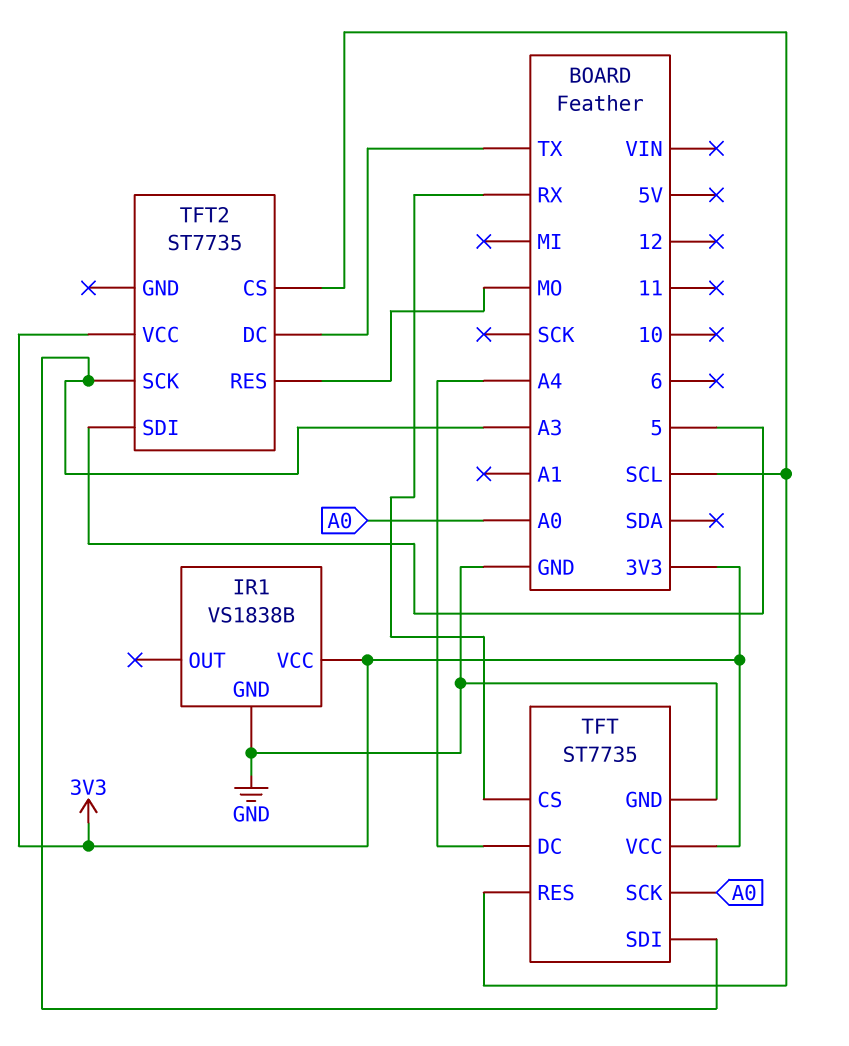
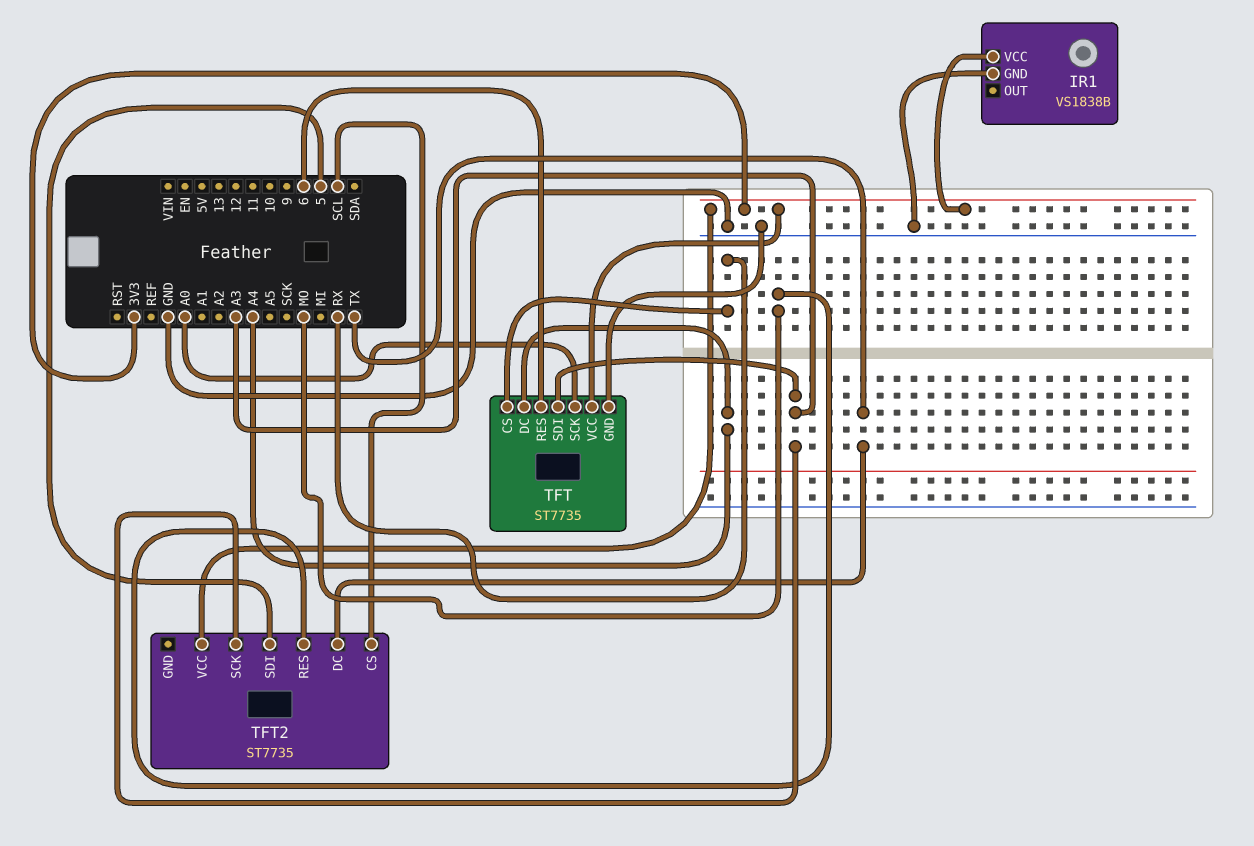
TFT pin RES: SCL -> 6

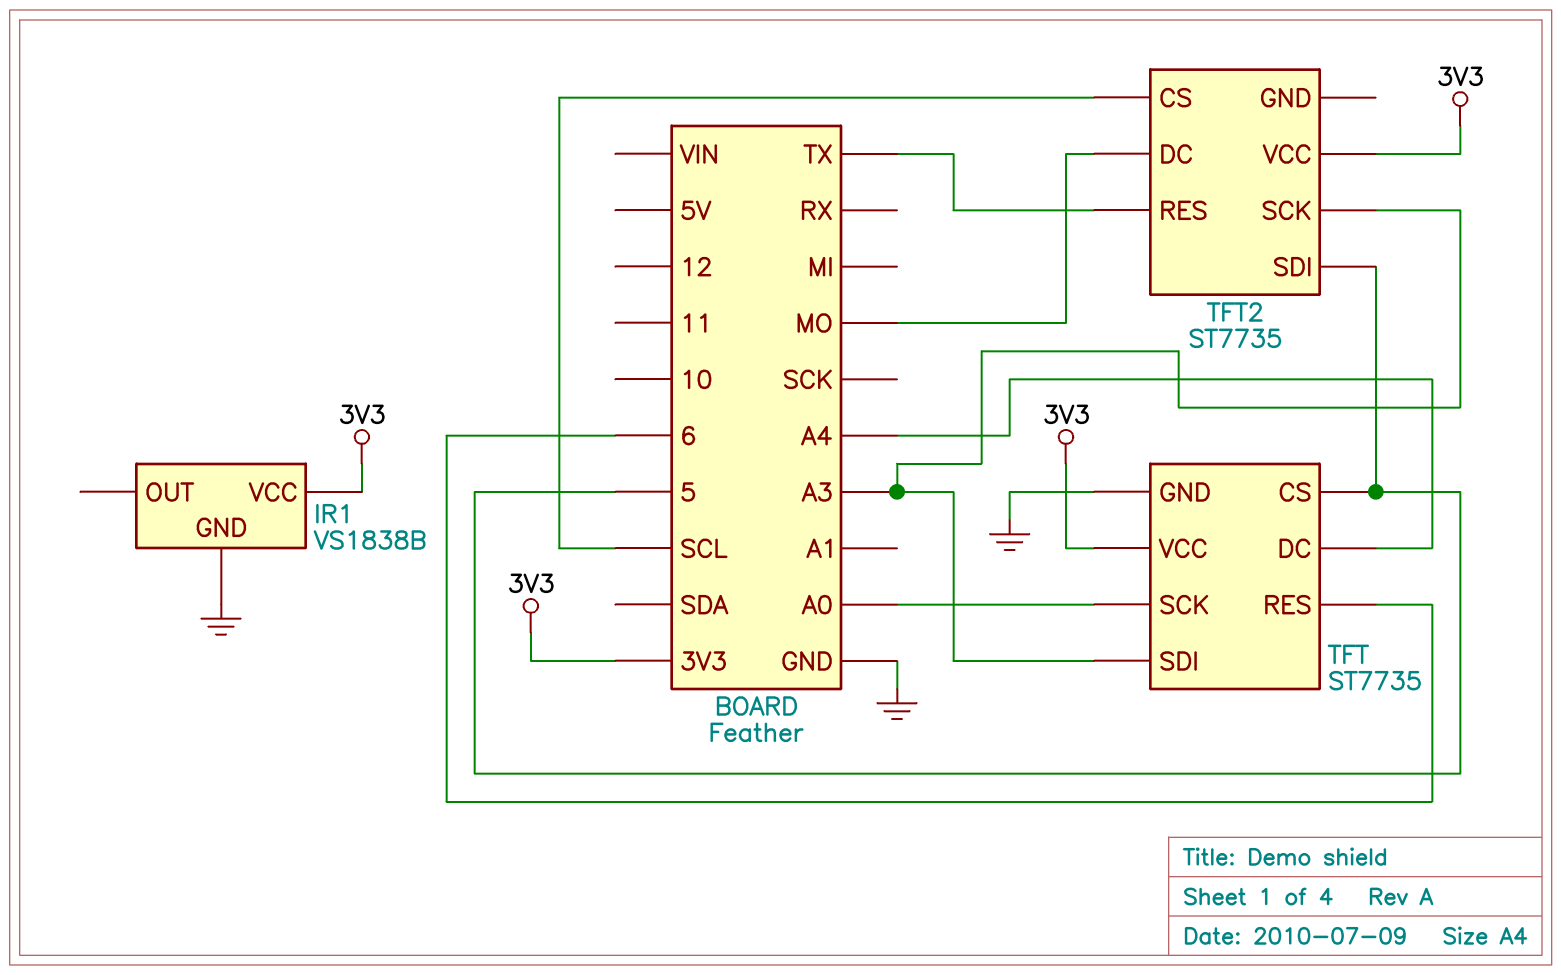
TFT pin CS: RX -> 5
TFT2 pin DC: TX -> MO
TFT2 pin RES: MO -> TX

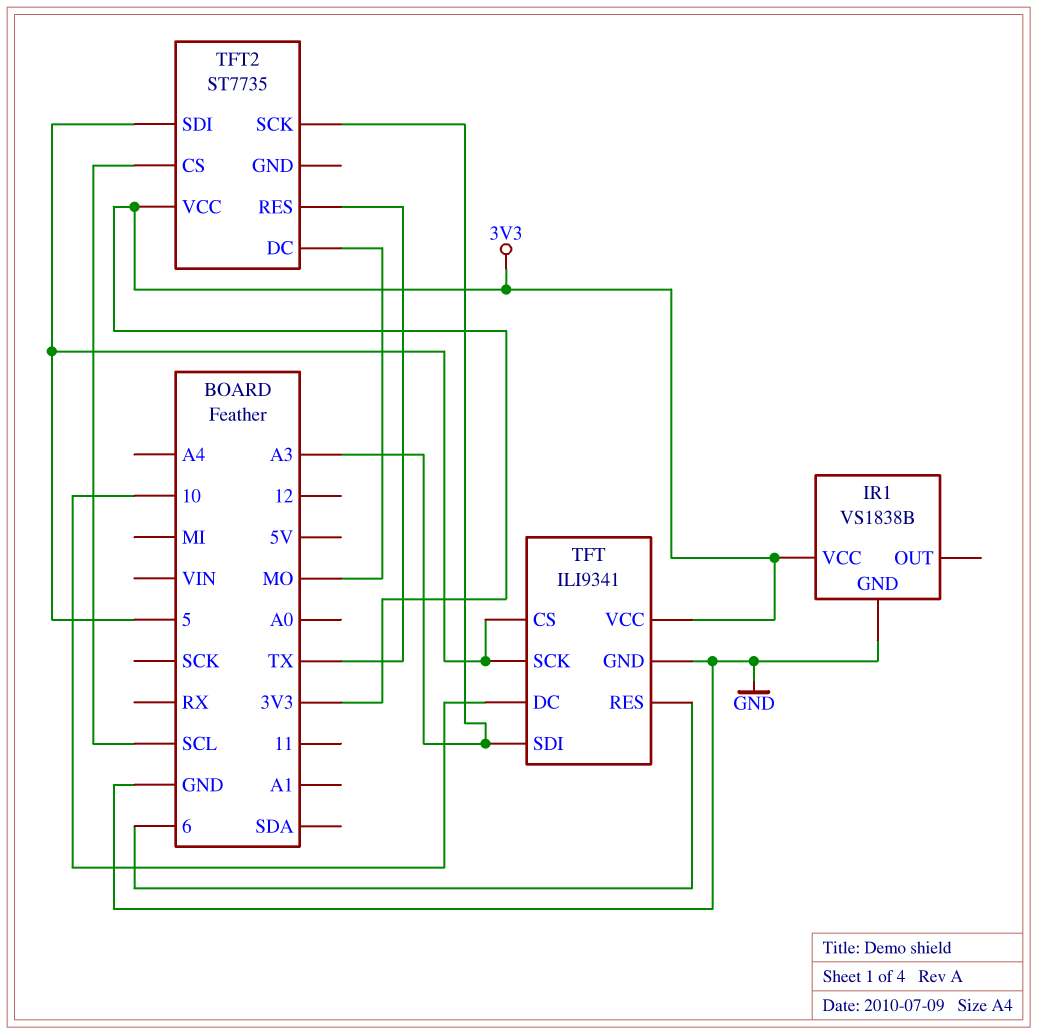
TFT: ST7735 -> ILI9341
TFT pin DC: A4 -> 10
TFT pin SCK: A0 -> 5

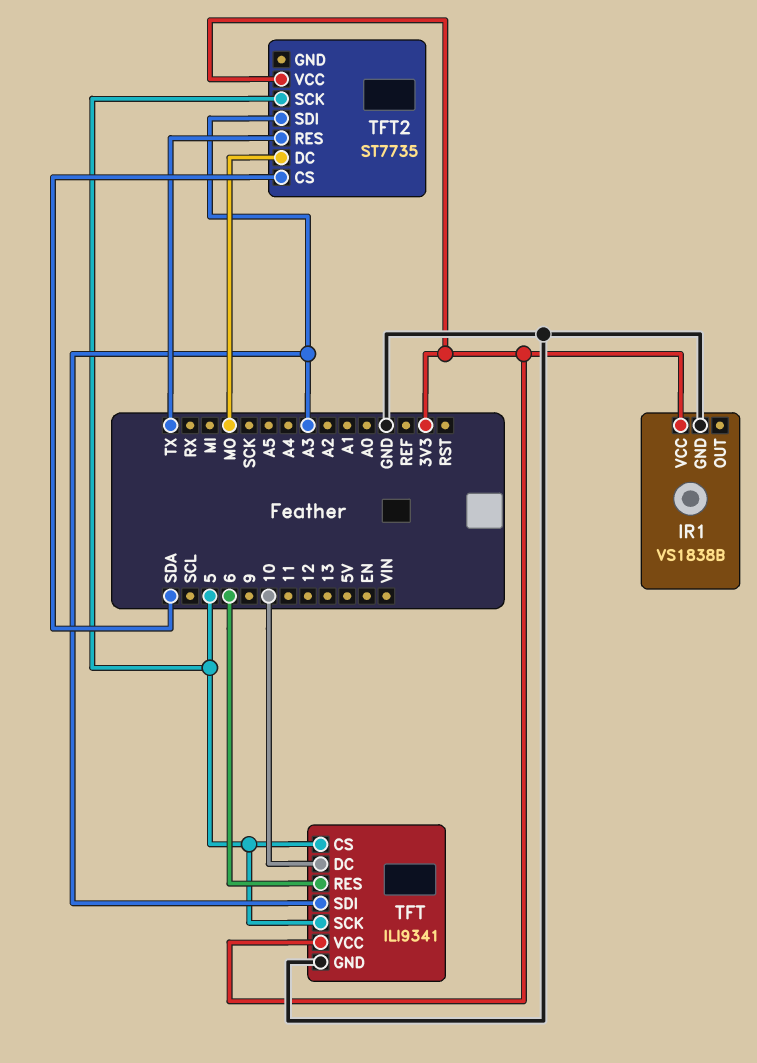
TFT2 pin CS: SCL -> SDA
TFT2 pin SCK: A3 -> 5
TFT2 pin SDI: 5 -> A3

